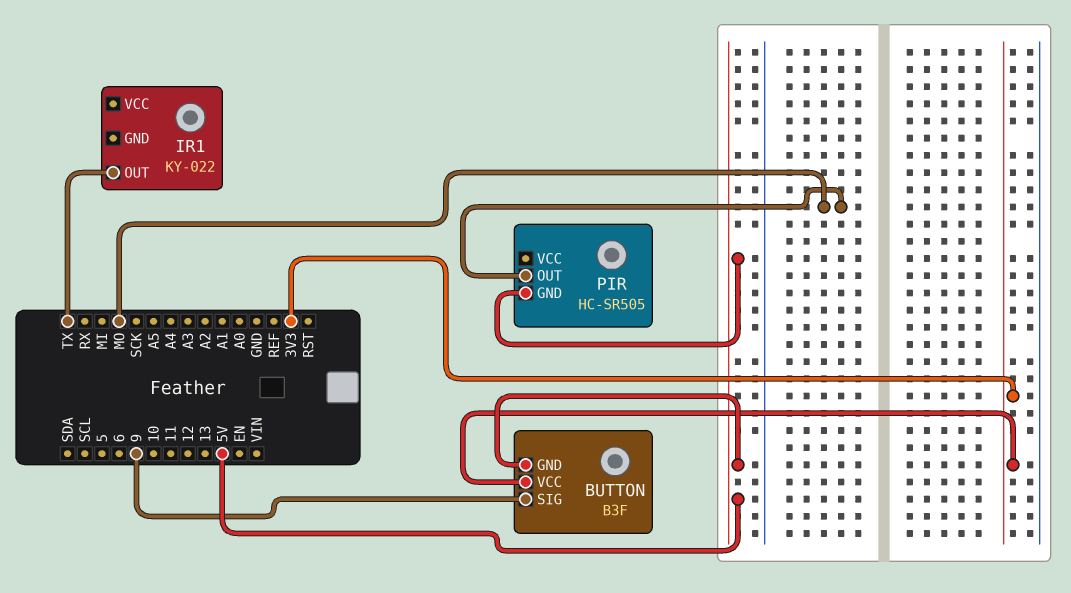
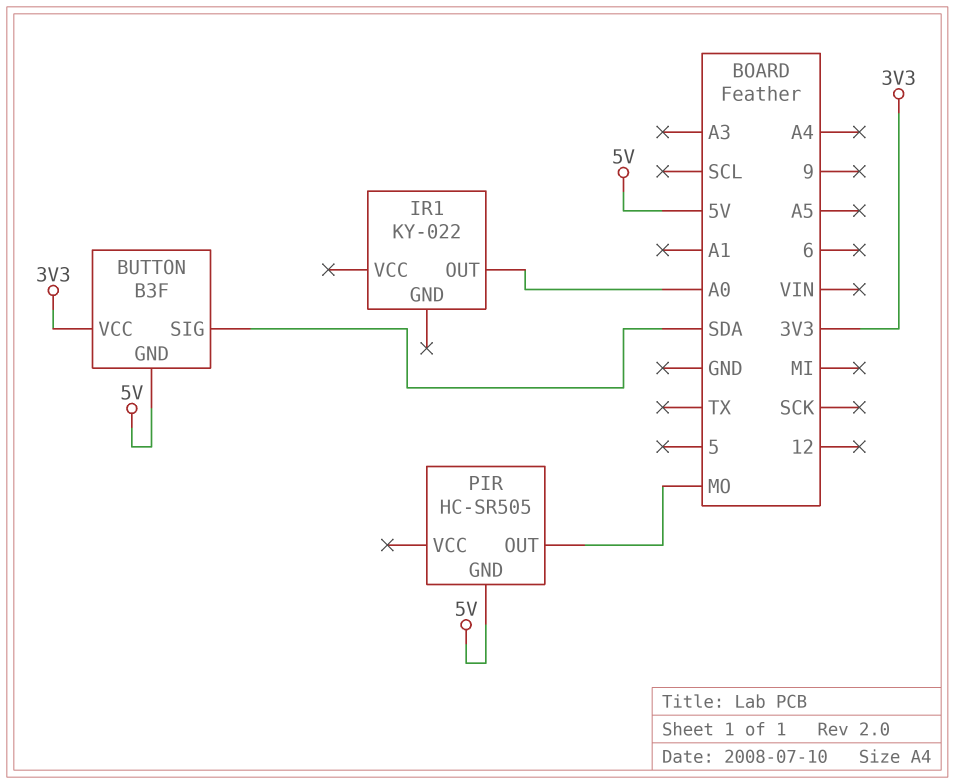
BUTTON pin SIG: 9 -> SDA
IR1 pin OUT: TX -> A0

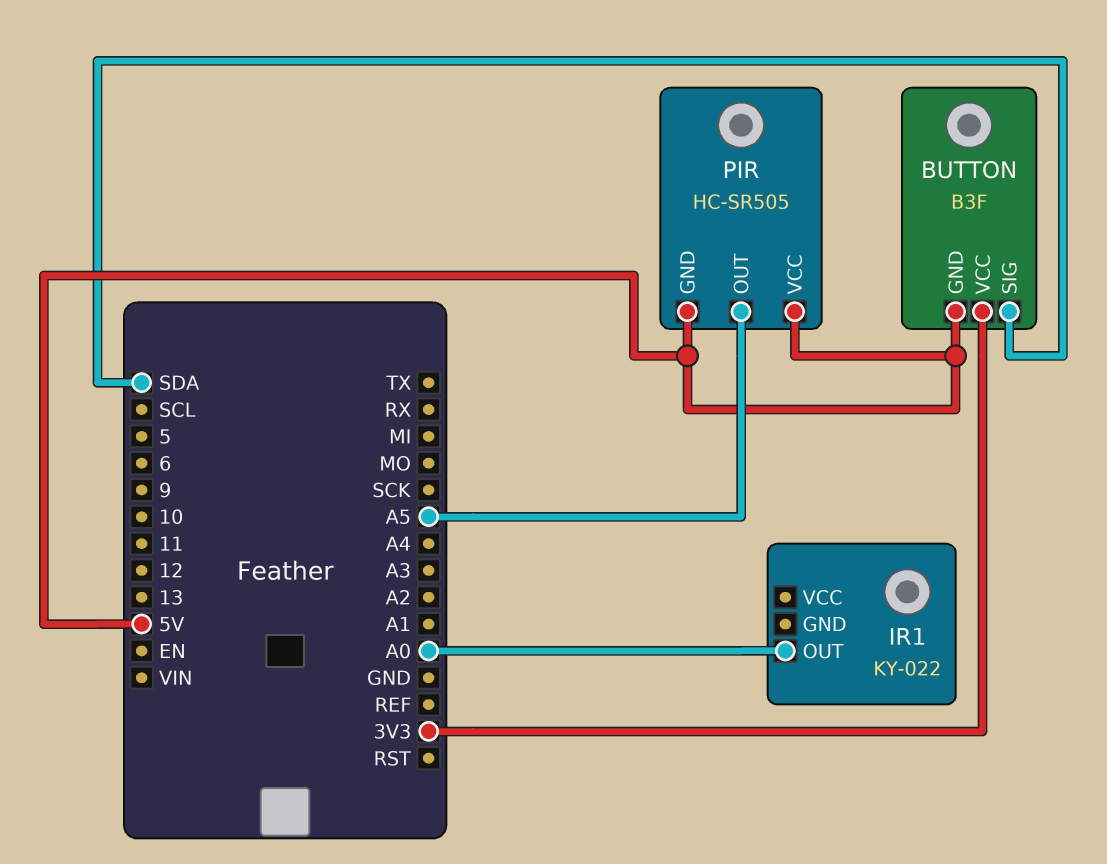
PIR pin OUT: MO -> A5
PIR pin VCC: none -> 5V

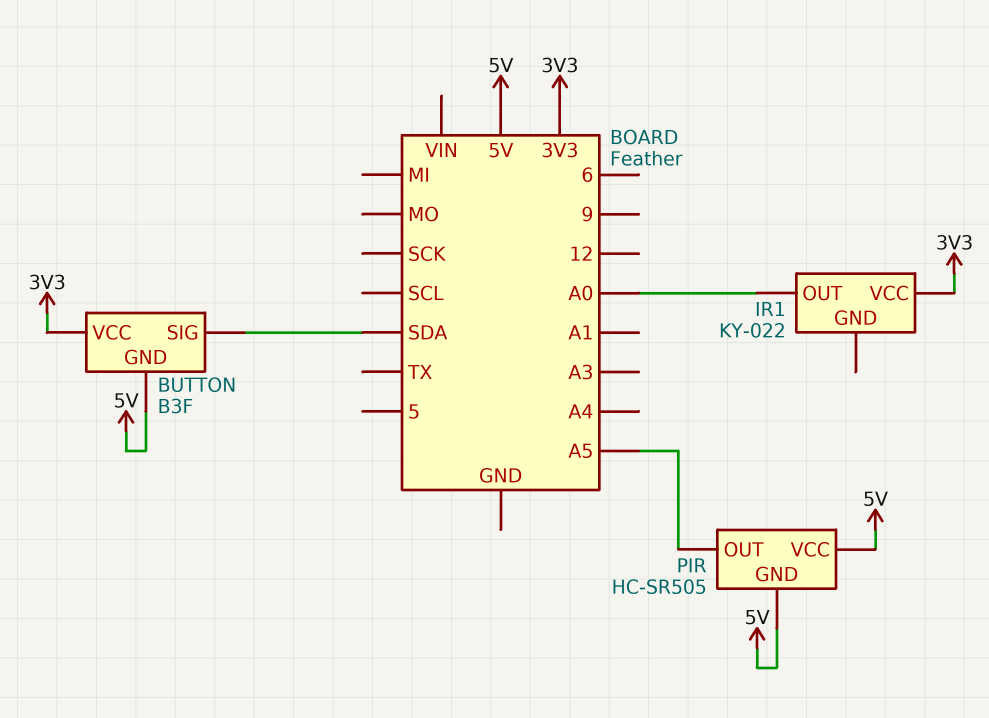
IR1 pin VCC: none -> 3V3

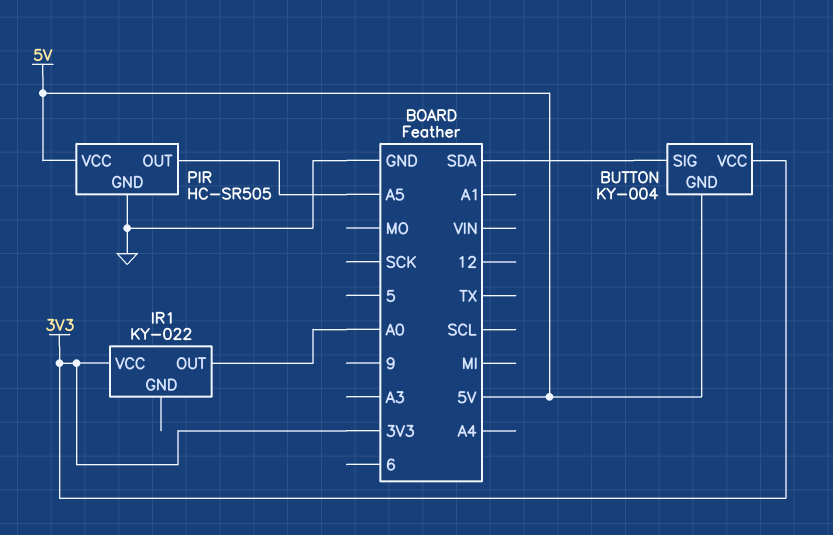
BUTTON: B3F -> KY-004
PIR pin GND: 5V -> GND

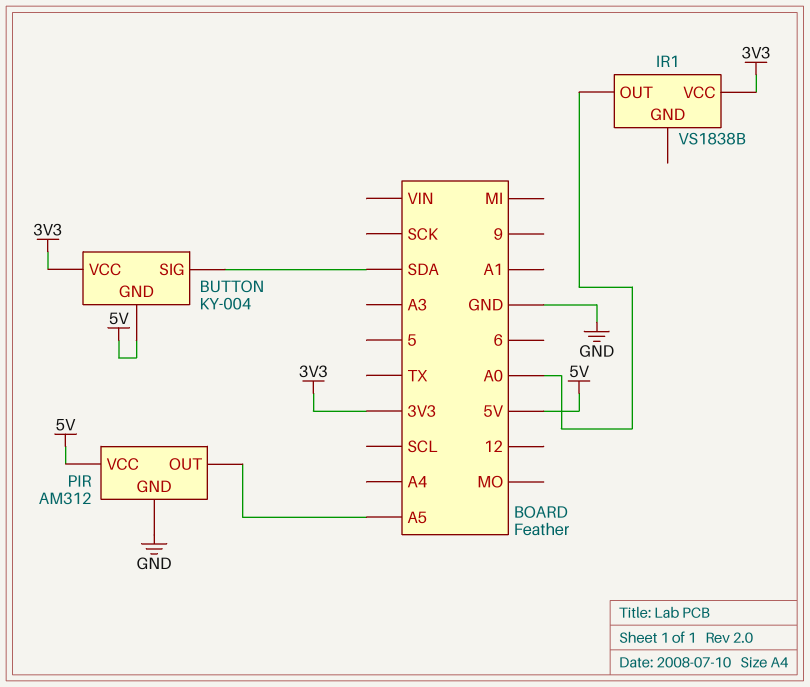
IR1: KY-022 -> VS1838B
PIR: HC-SR505 -> AM312

